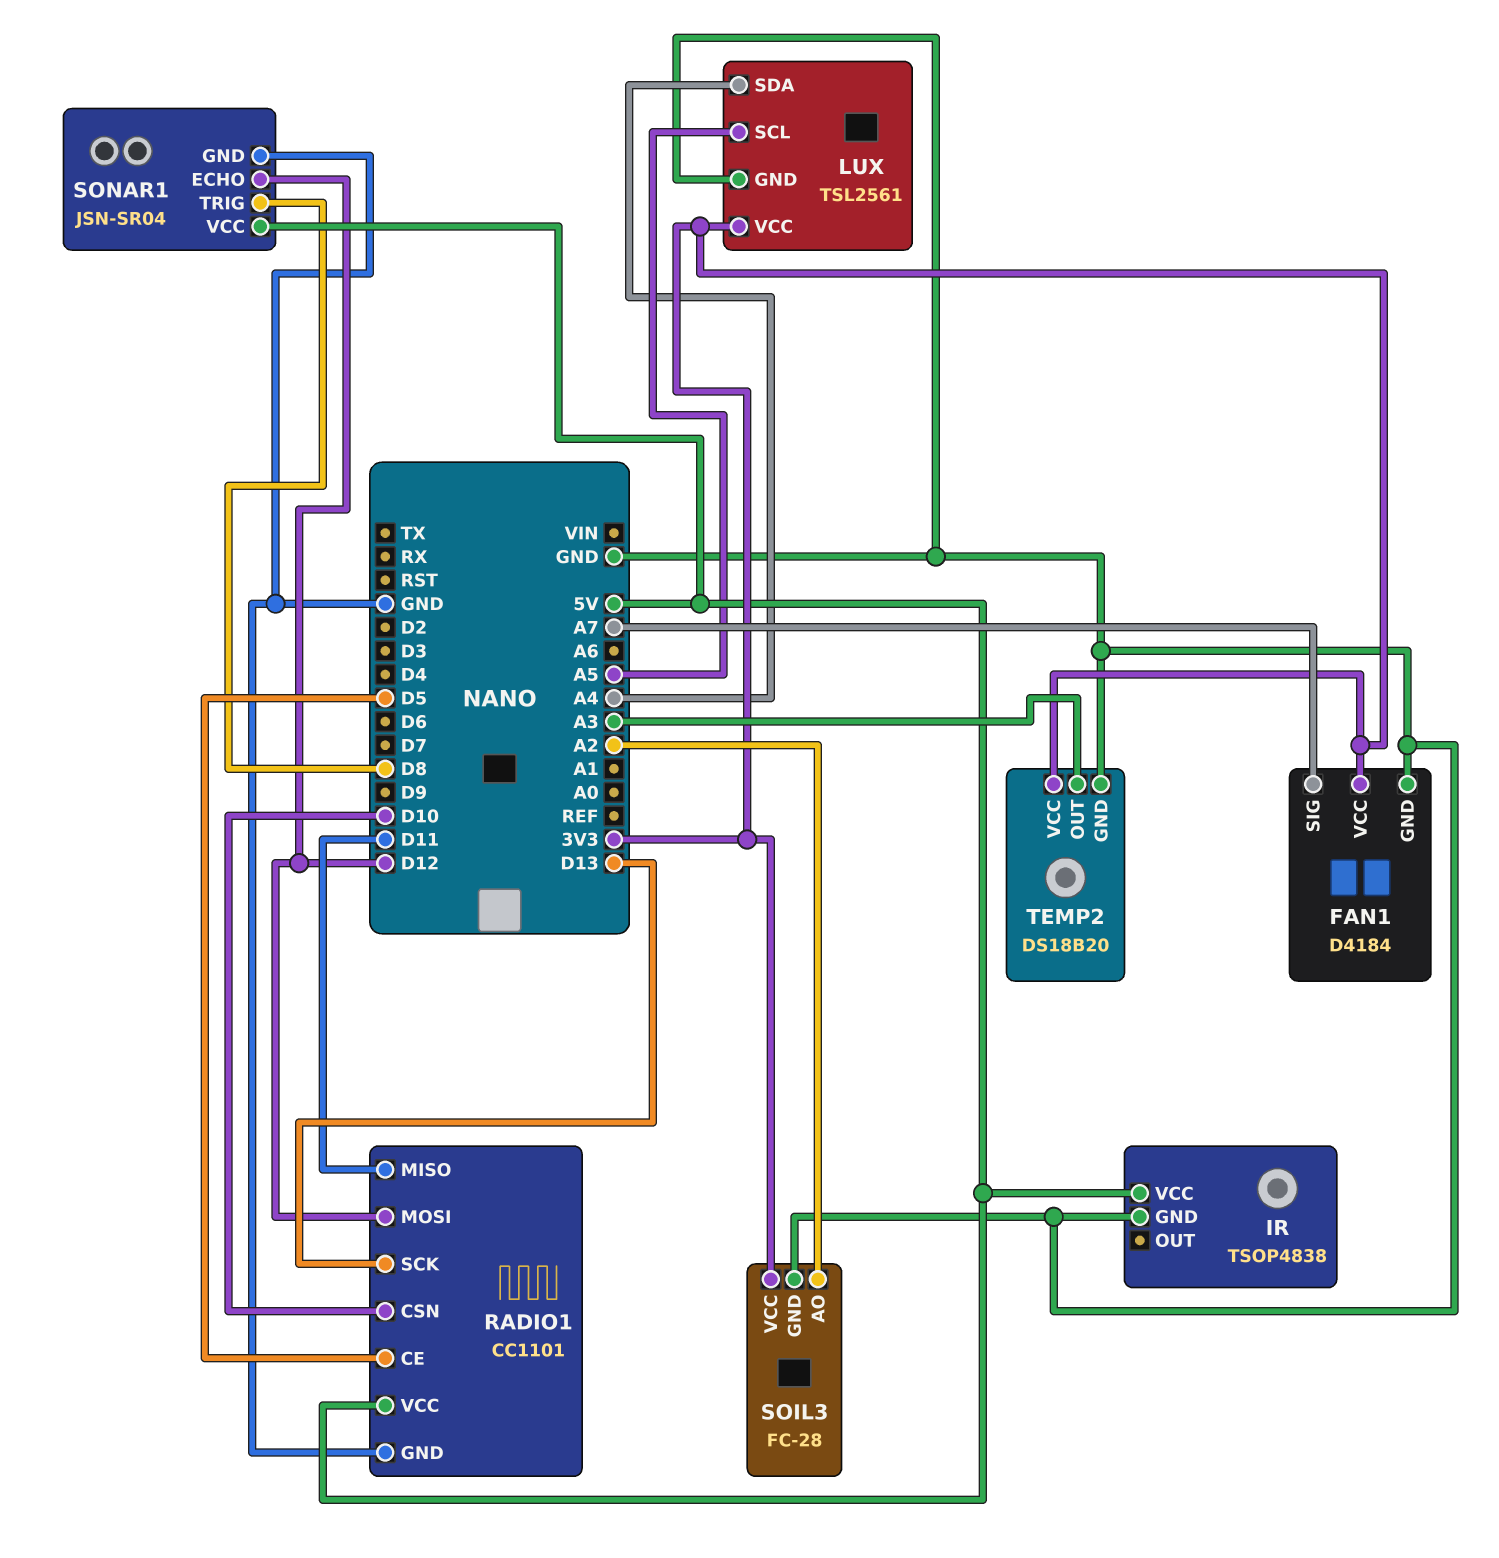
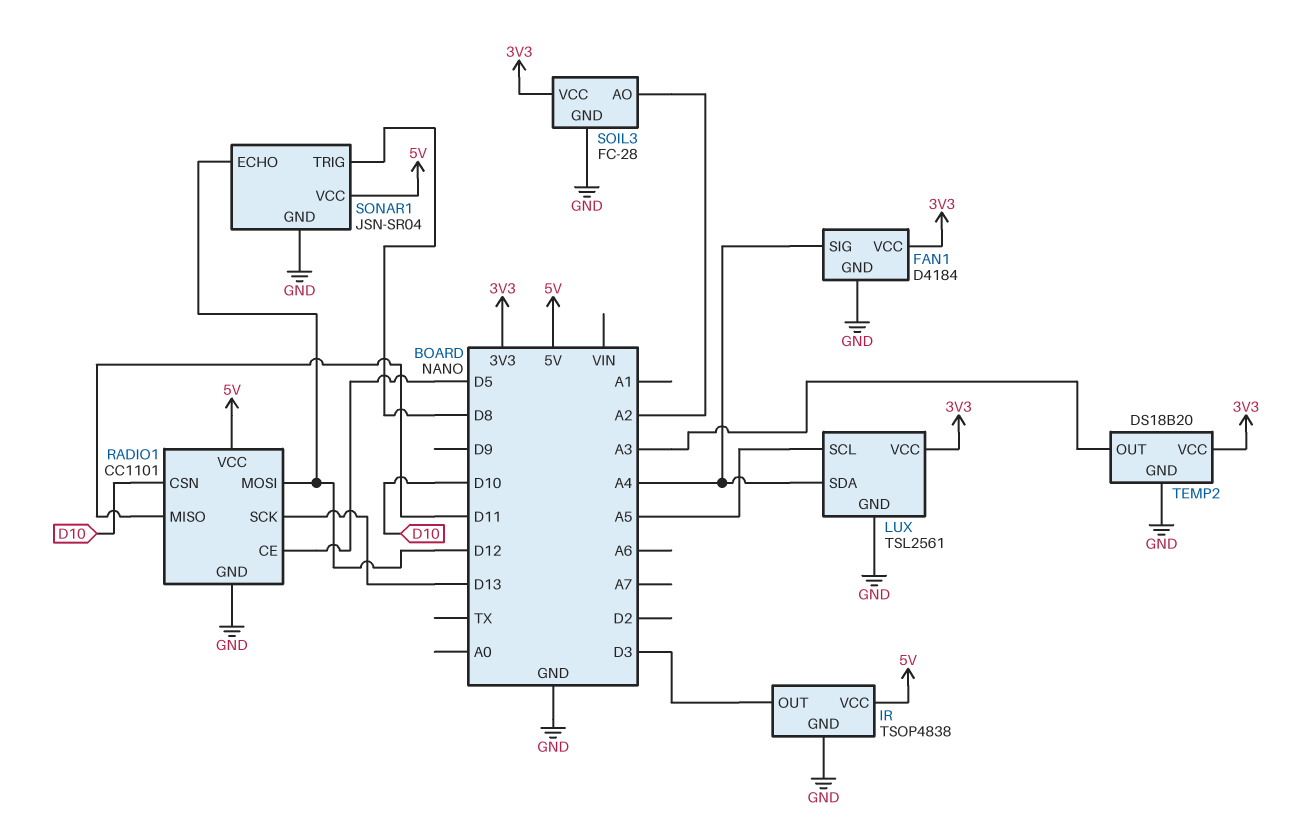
FAN1 pin SIG: A7 -> A4
IR pin OUT: none -> D3

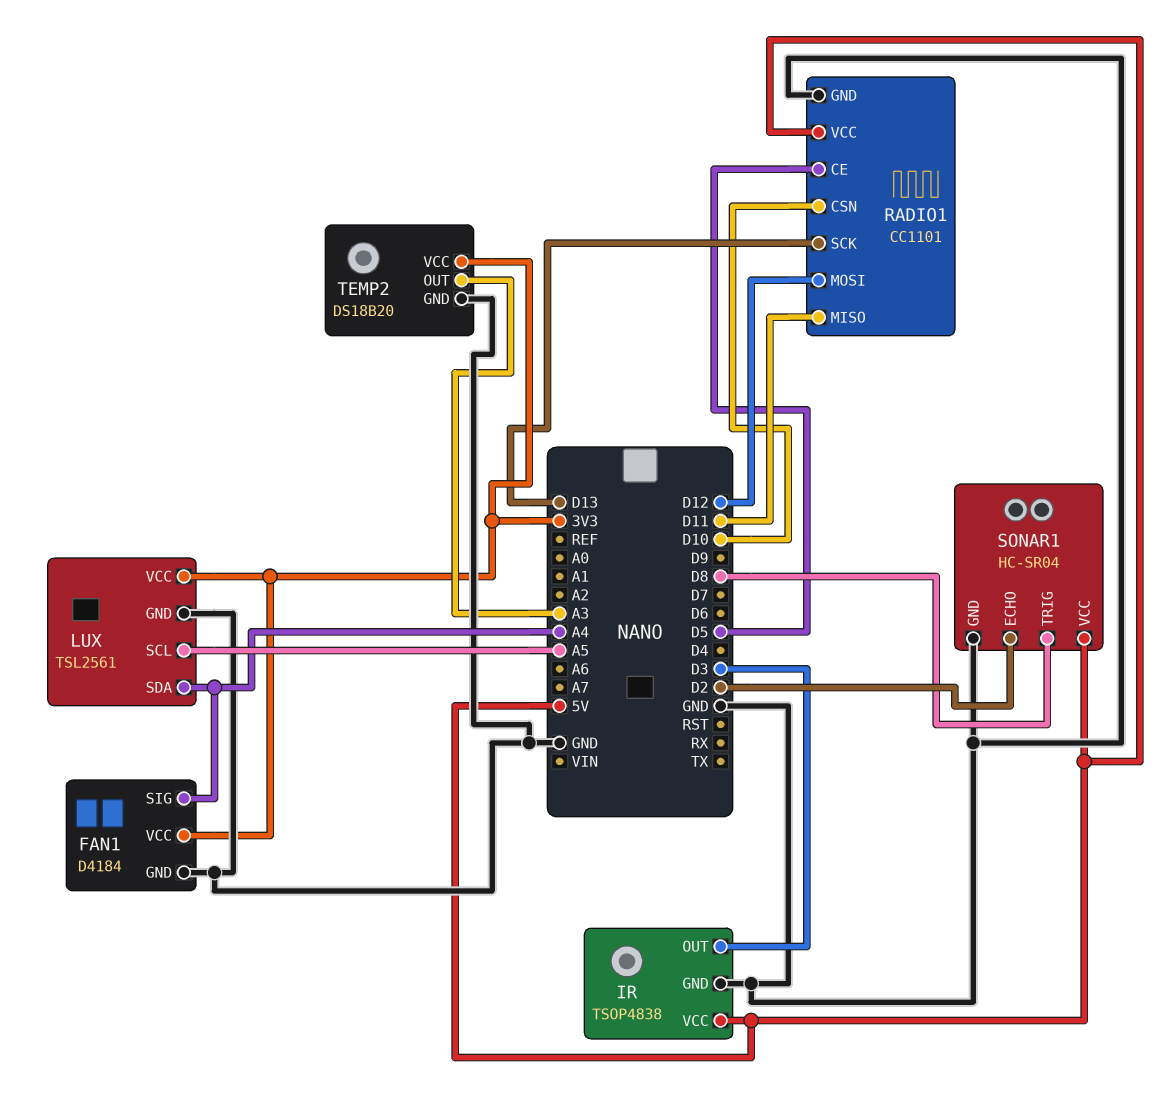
SOIL3: FC-28 -> none
SOIL3 pin AO: A2 -> none
SOIL3 pin GND: GND -> none
SOIL3 pin VCC: 3V3 -> none
SONAR1: JSN-SR04 -> HC-SR04
SONAR1 pin ECHO: D12 -> D2

